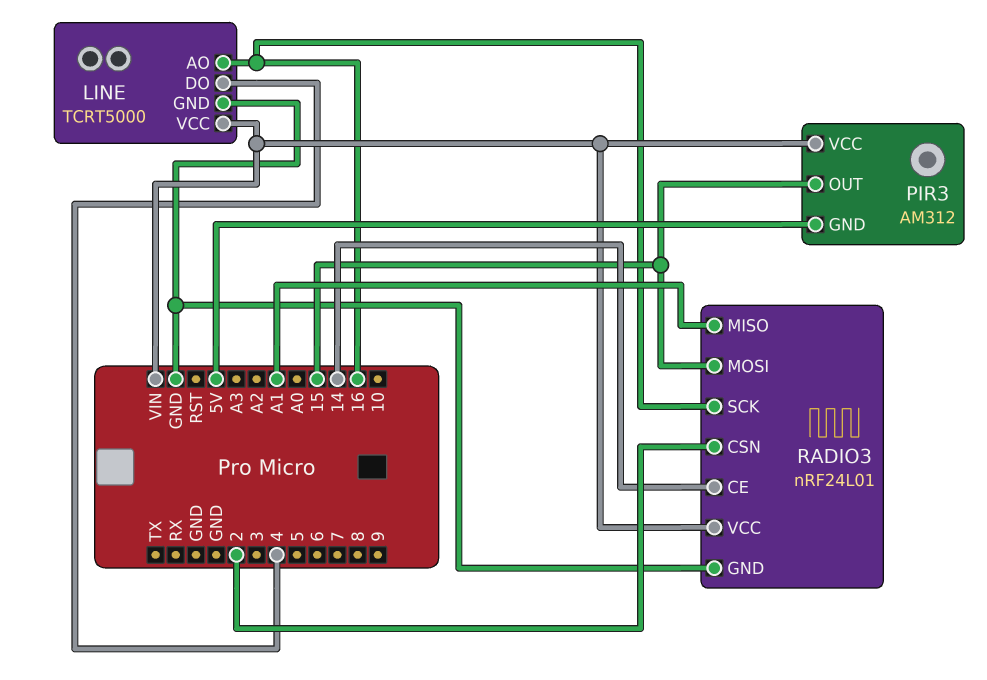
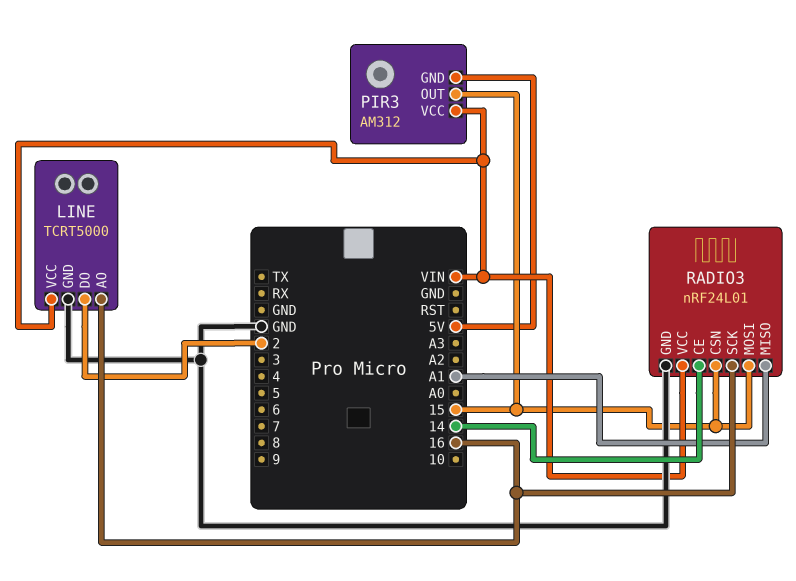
LINE pin DO: 4 -> 2
RADIO3 pin CSN: 2 -> 15

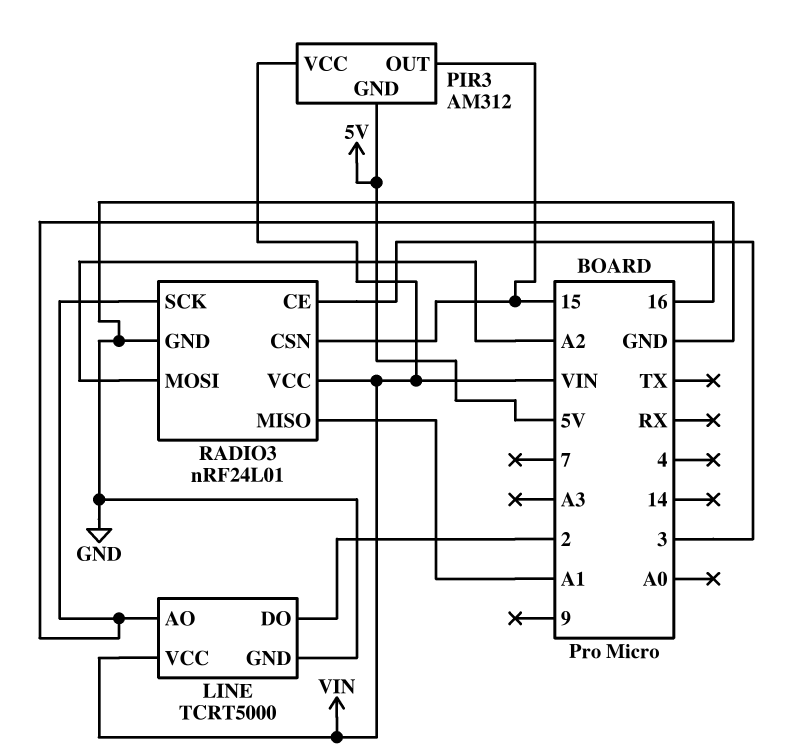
RADIO3 pin CE: 14 -> 3
RADIO3 pin MOSI: 15 -> A2

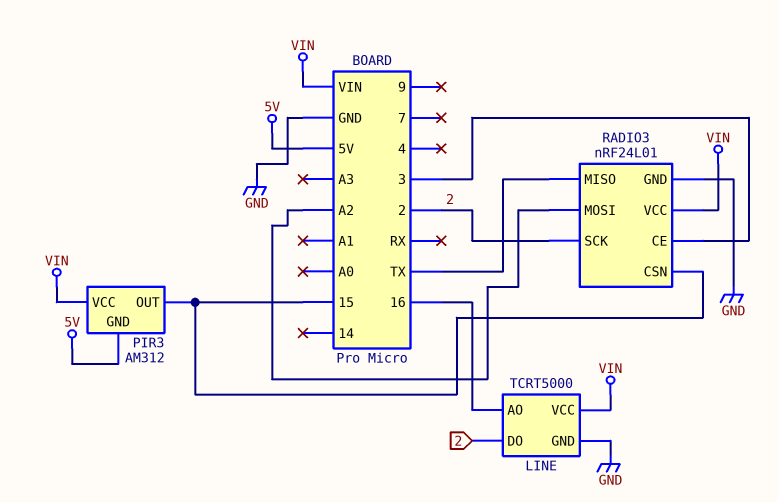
RADIO3 pin MISO: A1 -> TX
RADIO3 pin SCK: 16 -> 2

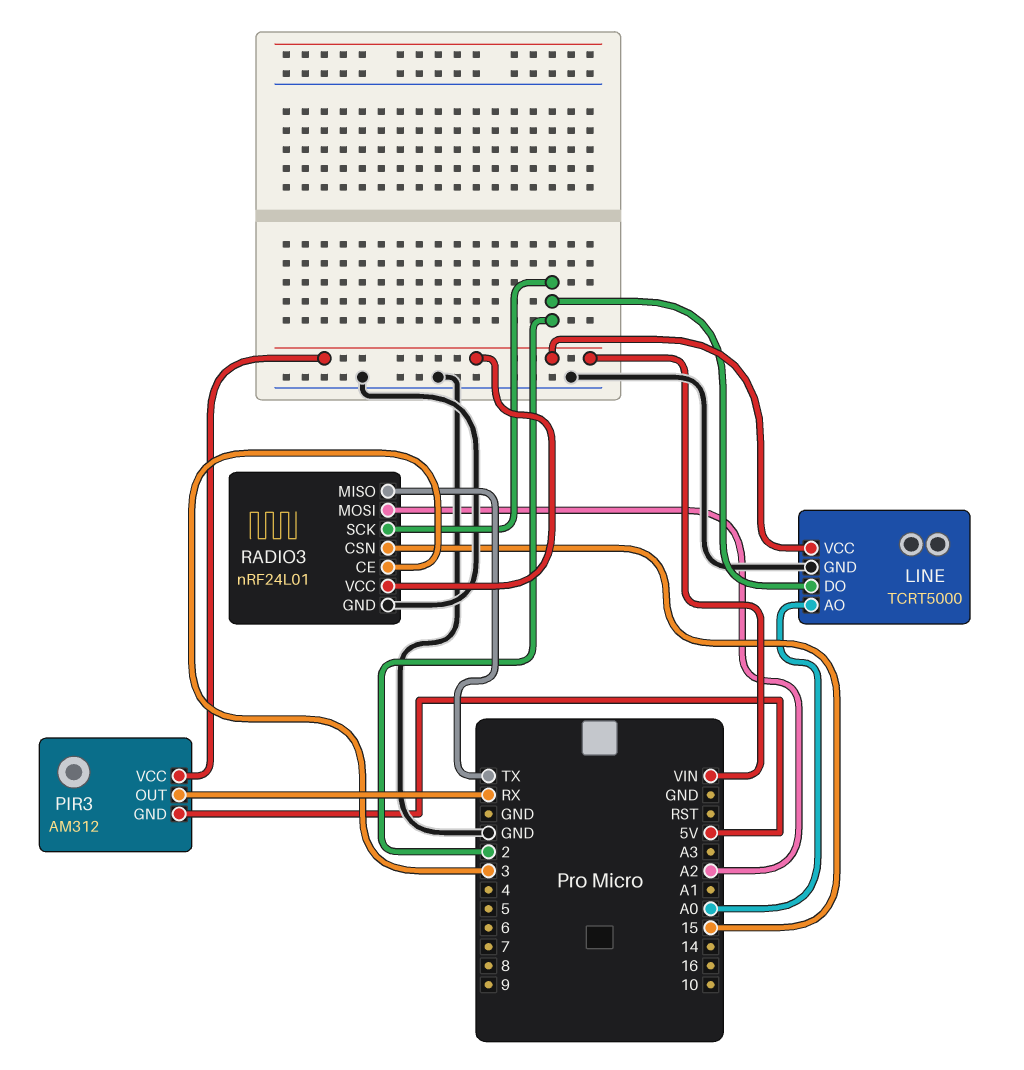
LINE pin AO: 16 -> A0
PIR3 pin OUT: 15 -> RX

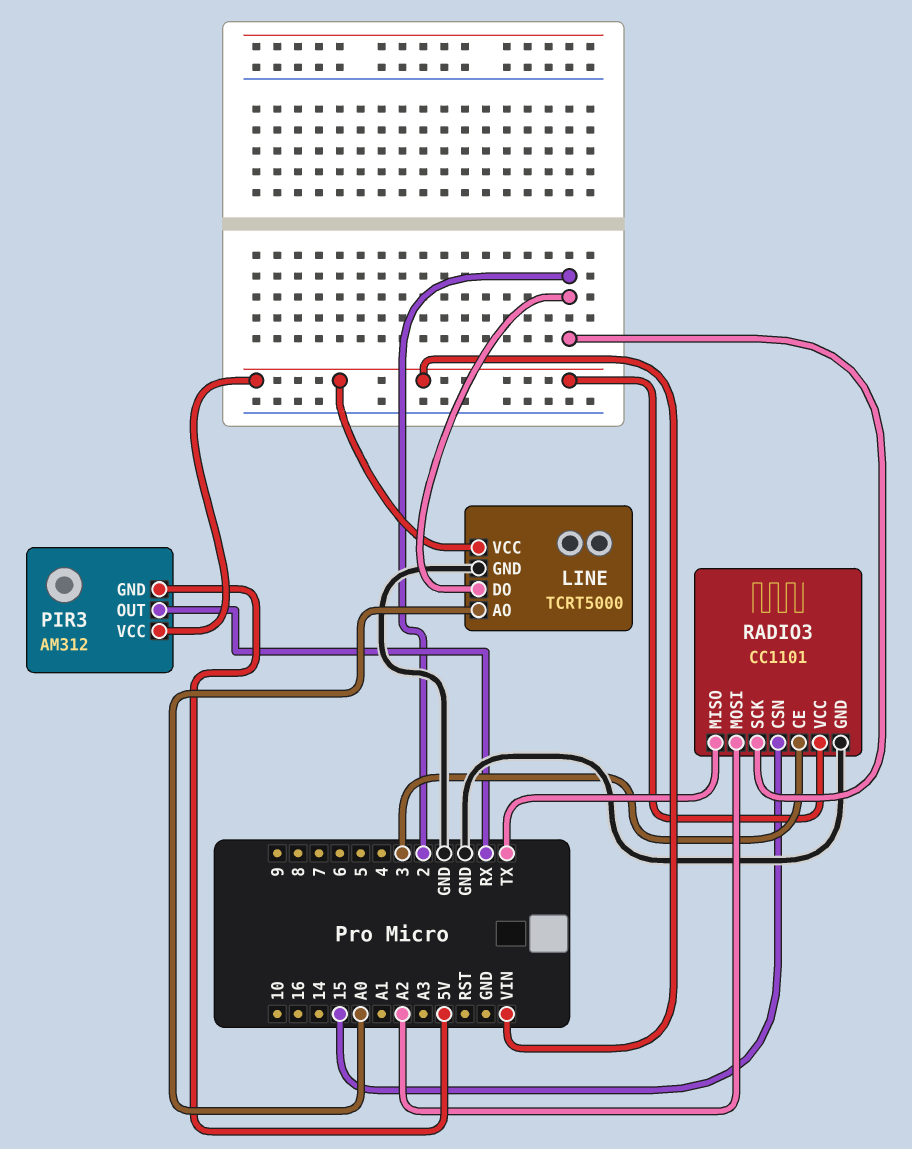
RADIO3: nRF24L01 -> CC1101

